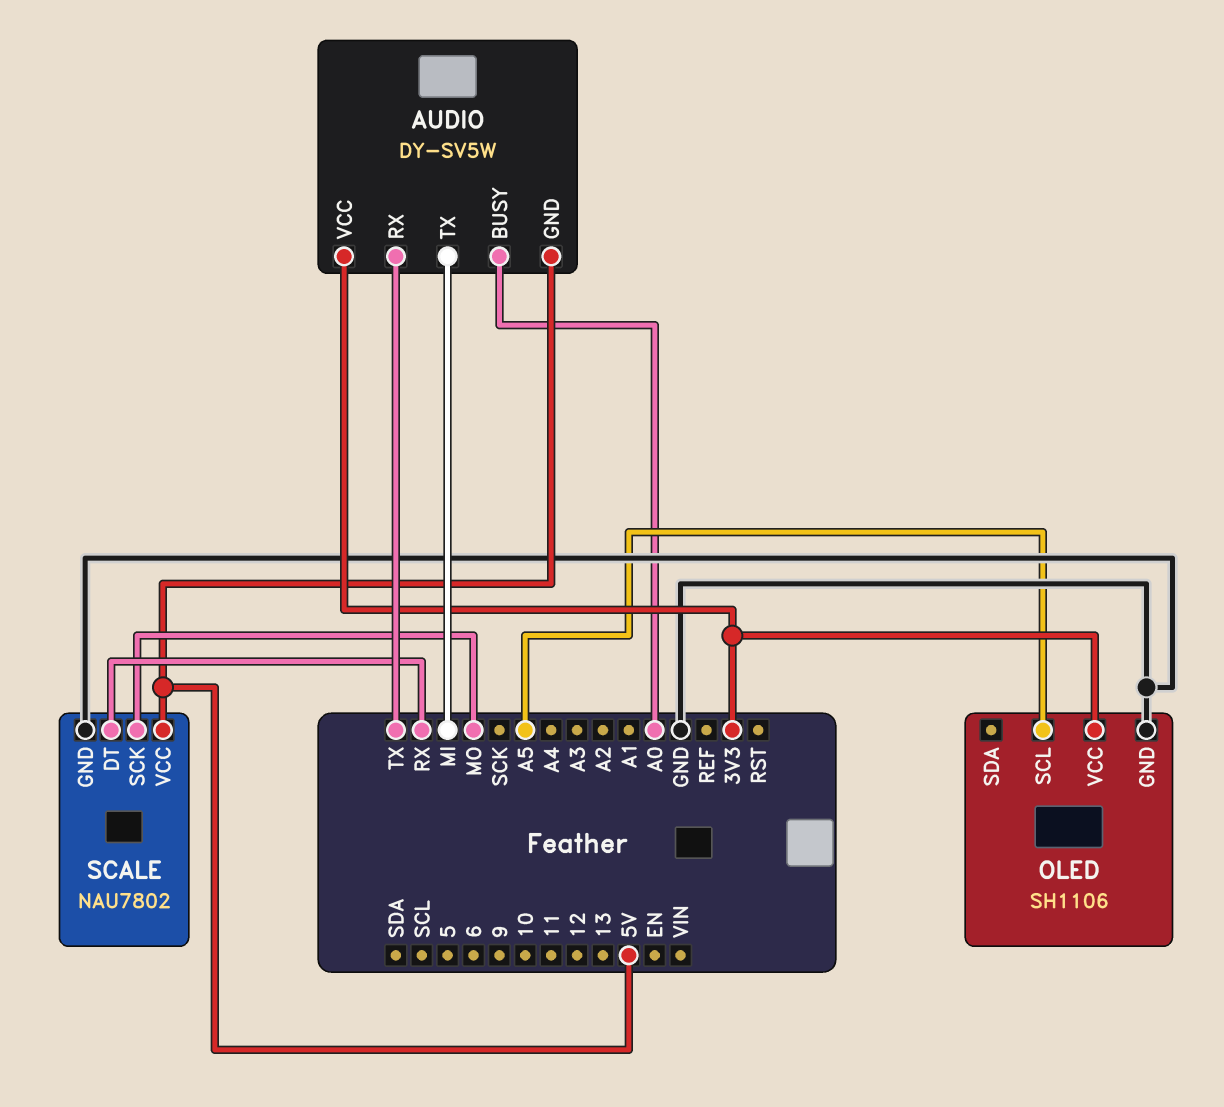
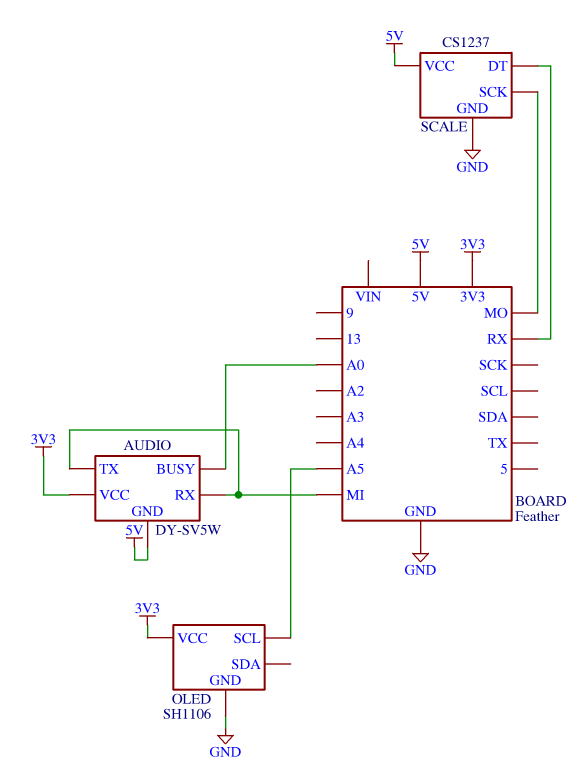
AUDIO pin RX: TX -> MI
SCALE: NAU7802 -> CS1237

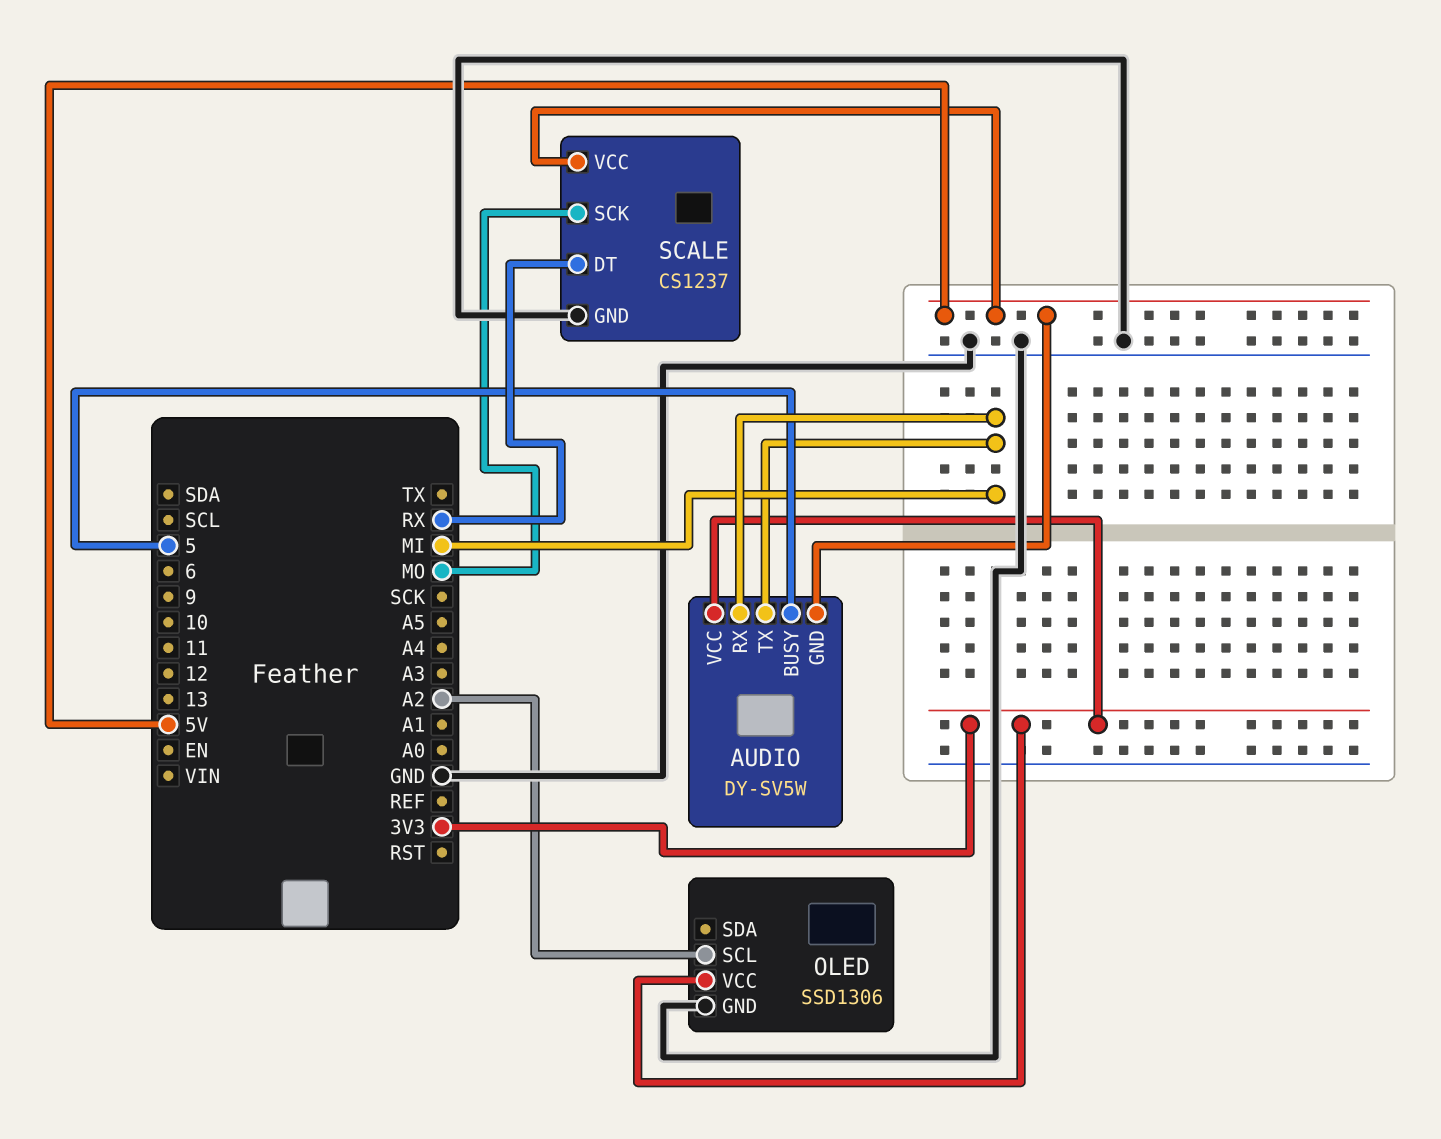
AUDIO pin BUSY: A0 -> 5
OLED: SH1106 -> SSD1306
OLED pin SCL: A5 -> A2

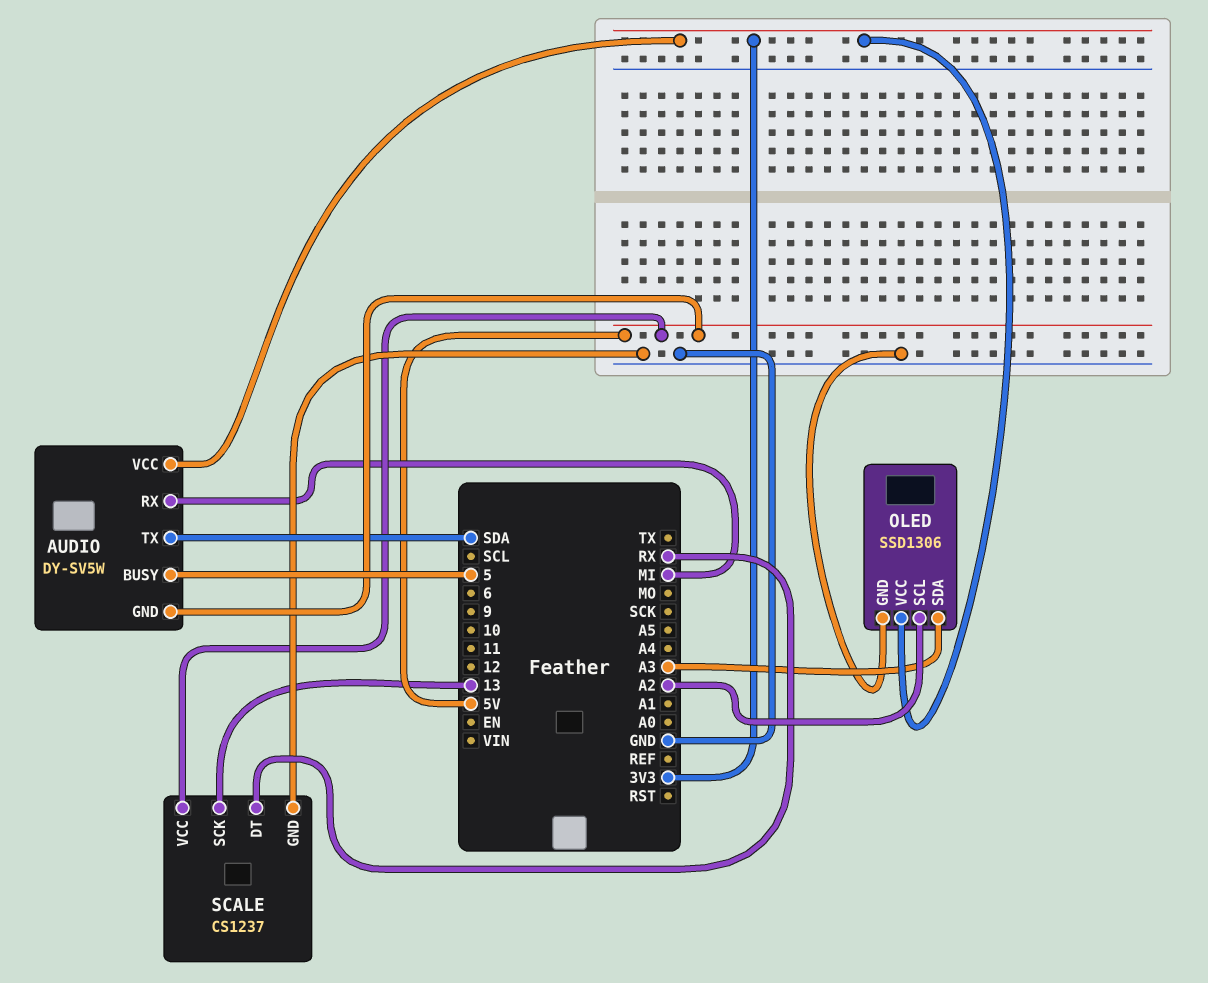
AUDIO pin TX: MI -> SDA
OLED pin SDA: none -> A3
SCALE pin SCK: MO -> 13

